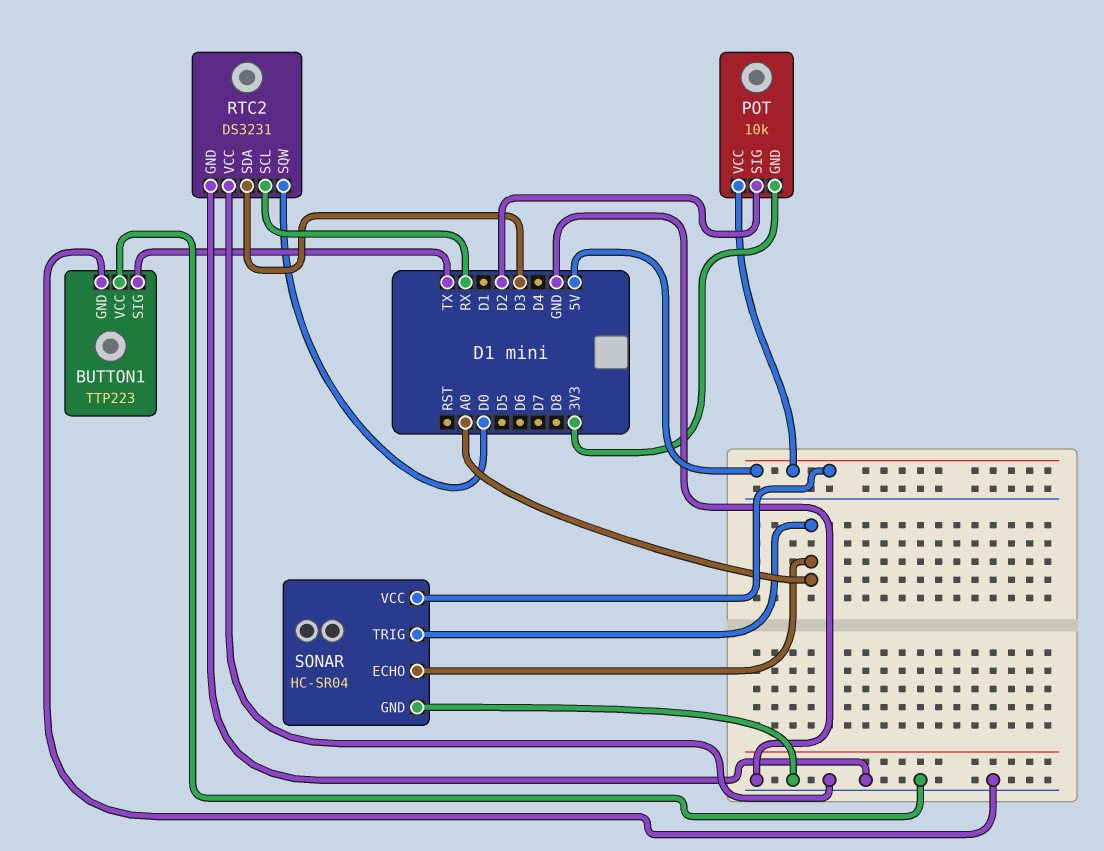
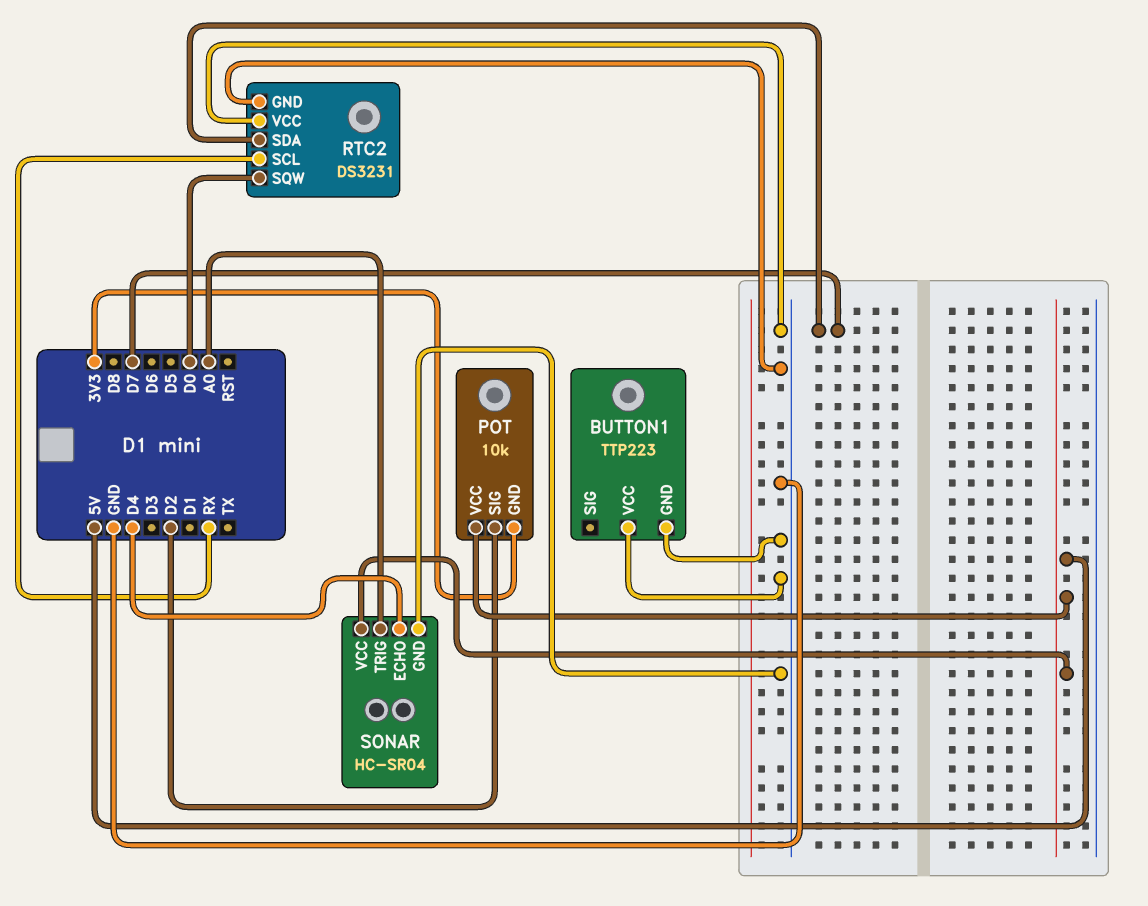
BUTTON1 pin SIG: TX -> none
RTC2 pin SDA: D3 -> D7
SONAR pin ECHO: A0 -> D4

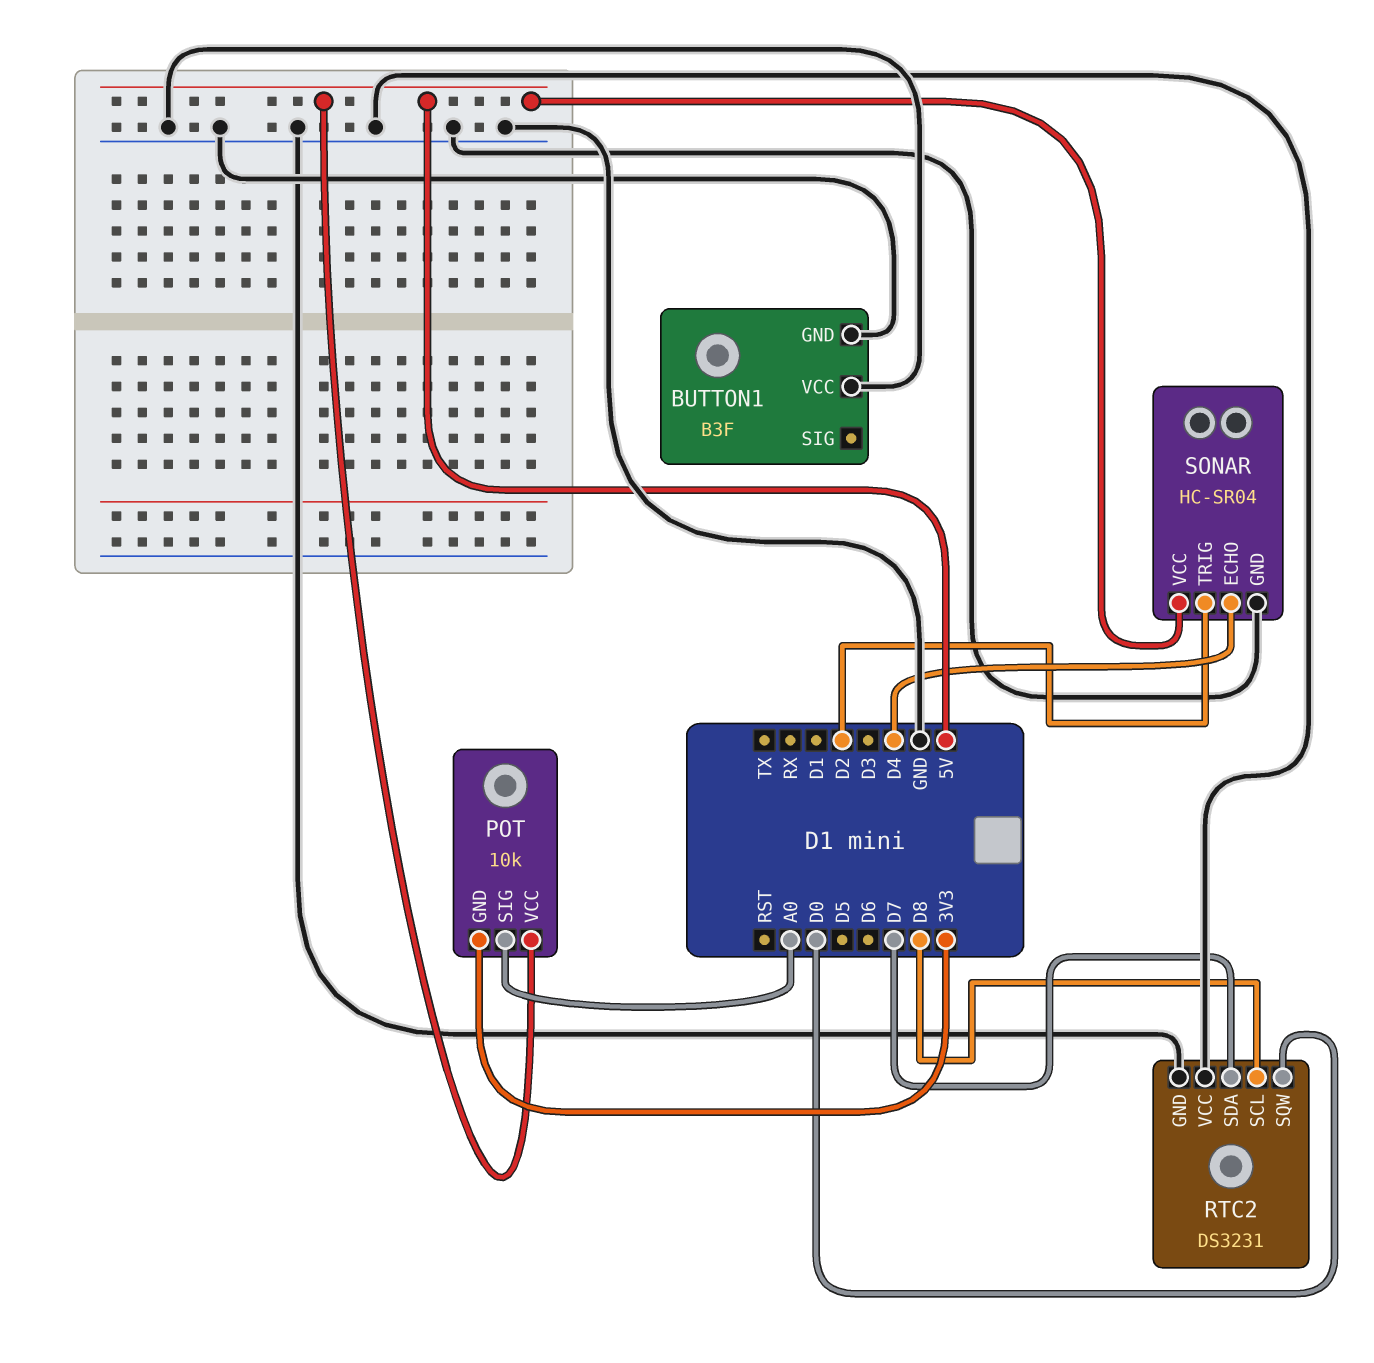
BUTTON1: TTP223 -> B3F
POT pin SIG: D2 -> A0
RTC2 pin SCL: RX -> D8
SONAR pin TRIG: A0 -> D2

